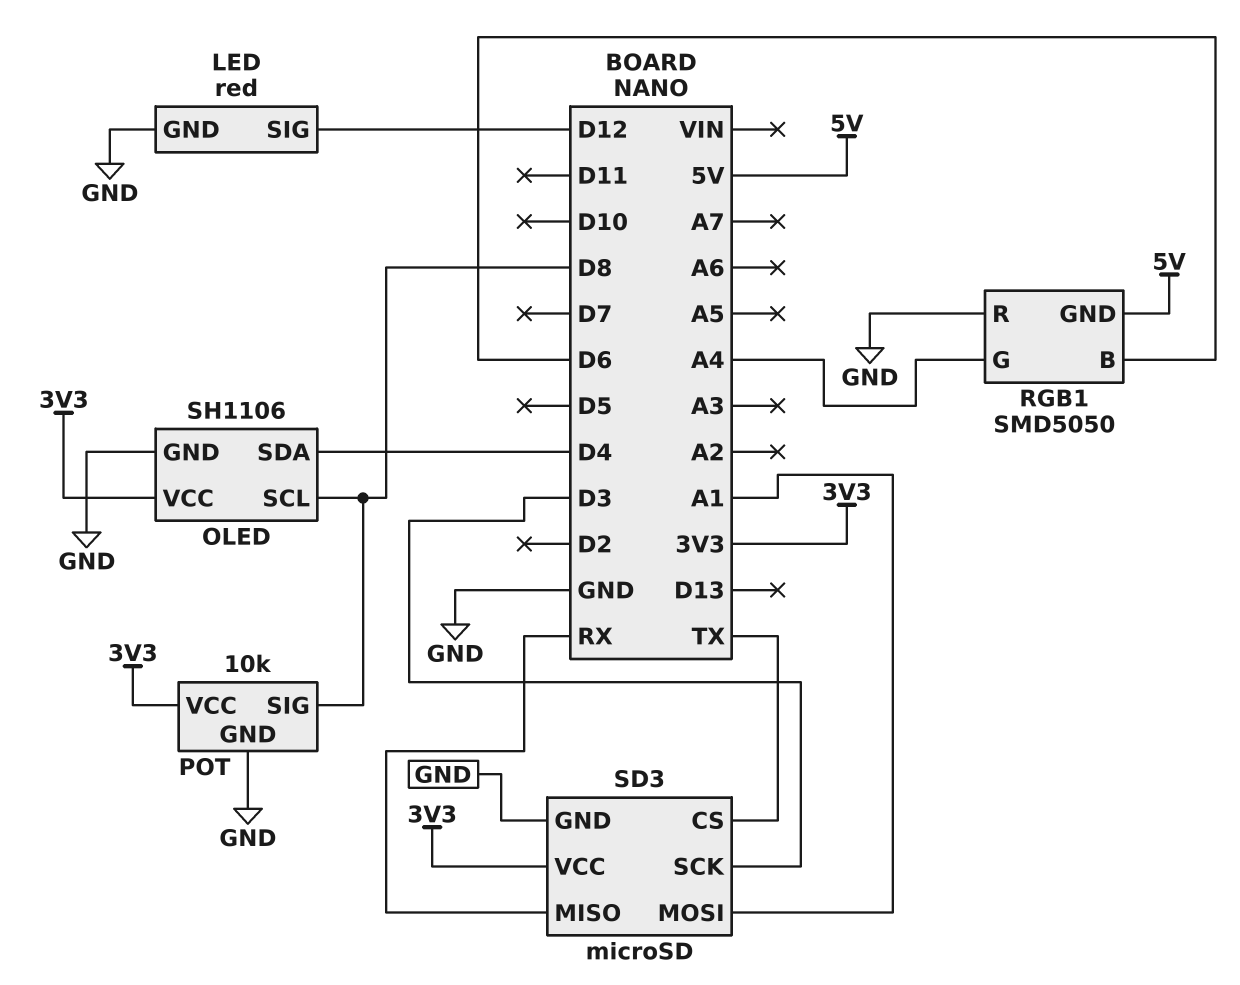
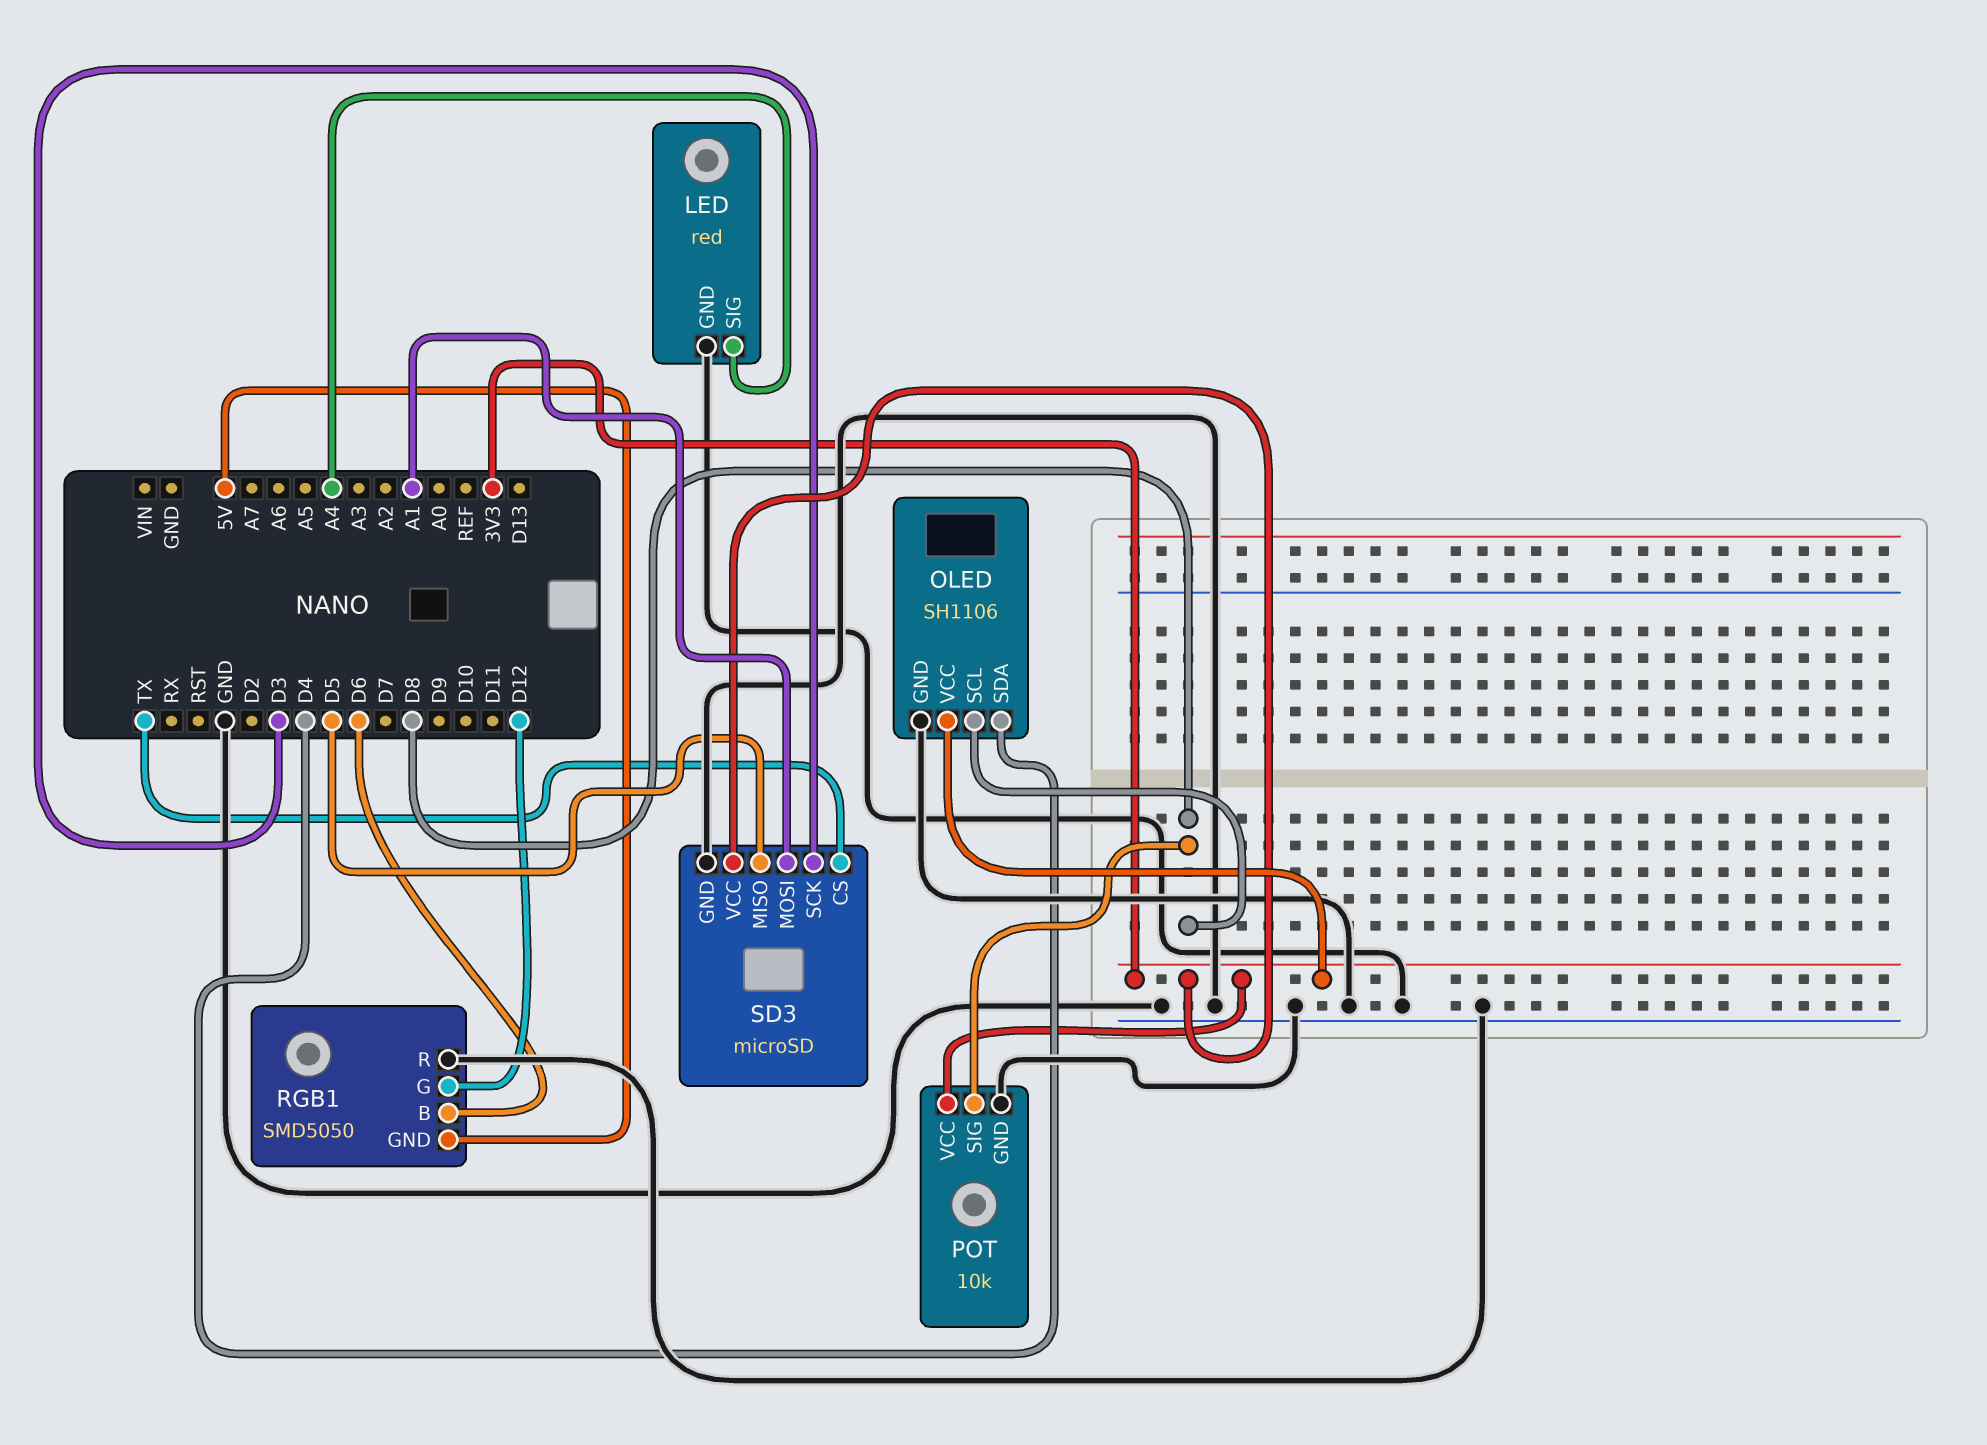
LED pin SIG: D12 -> A4
RGB1 pin G: A4 -> D12
SD3 pin MISO: RX -> D5

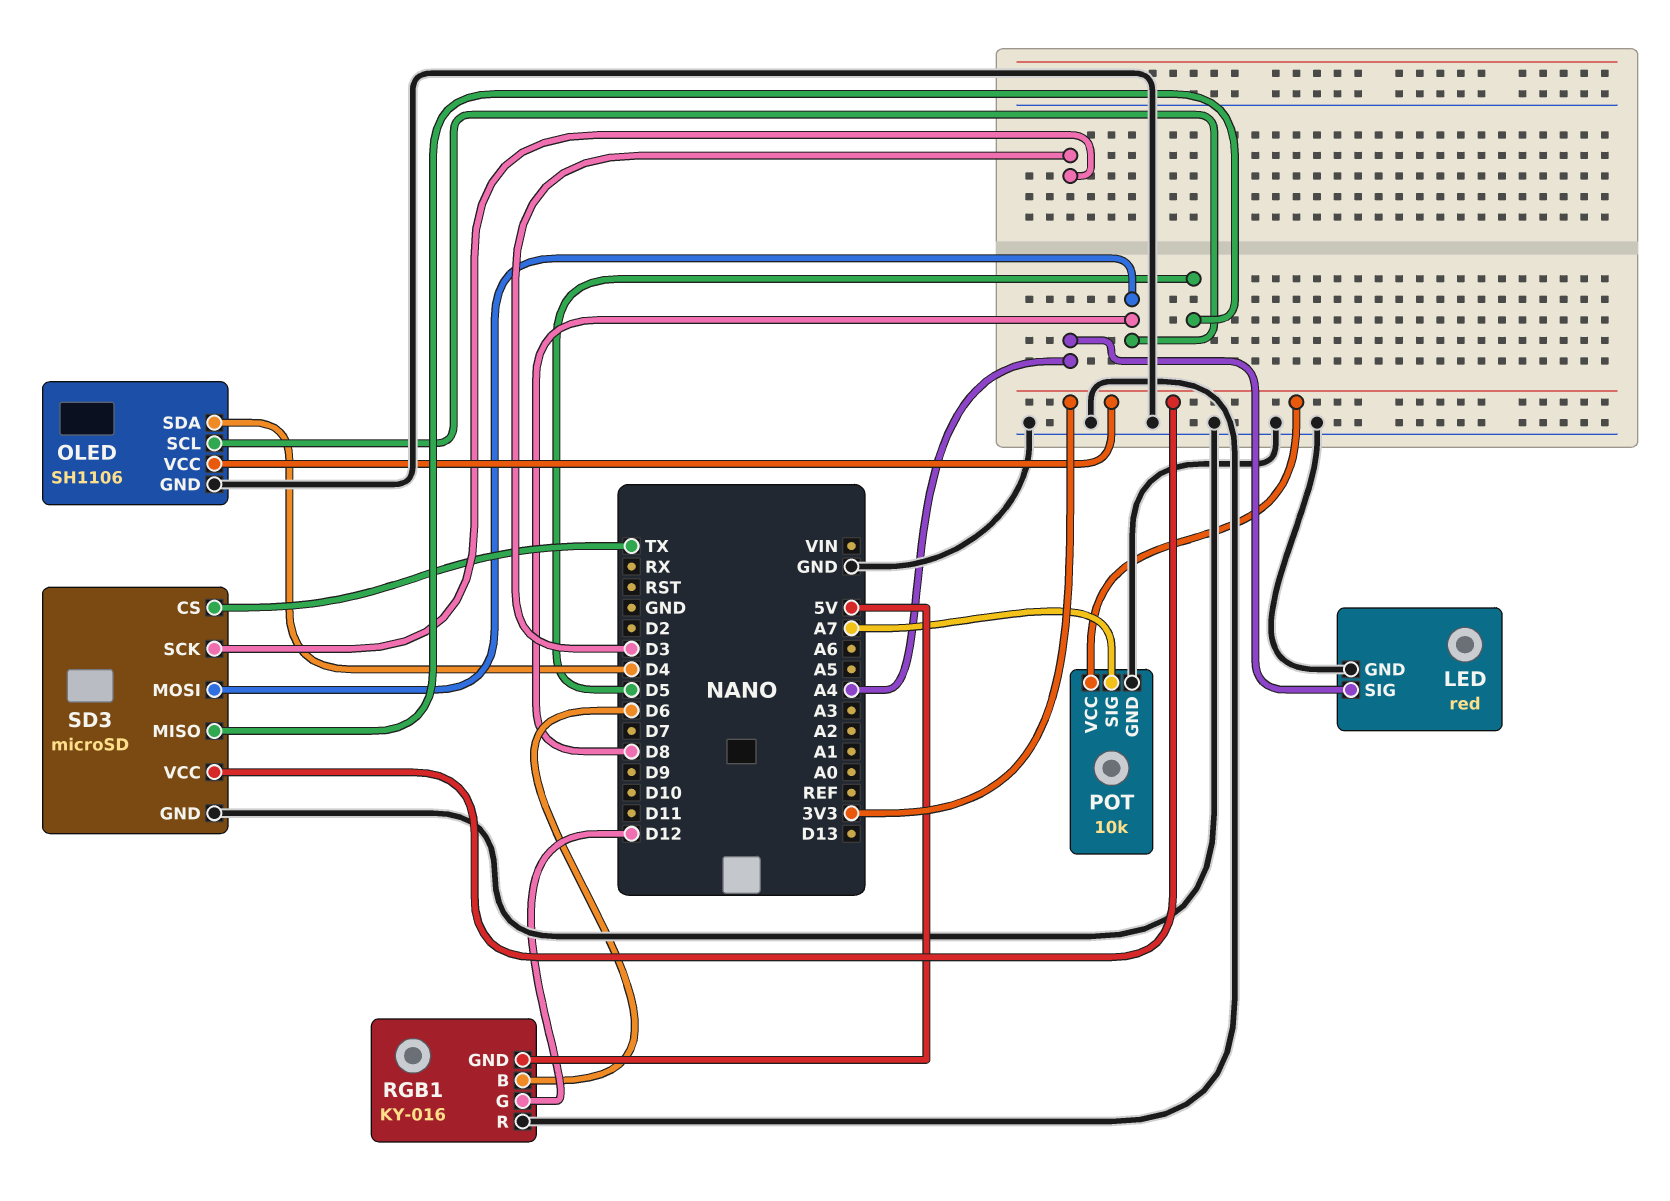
POT pin SIG: D8 -> A7
RGB1: SMD5050 -> KY-016
SD3 pin MOSI: A1 -> D8

